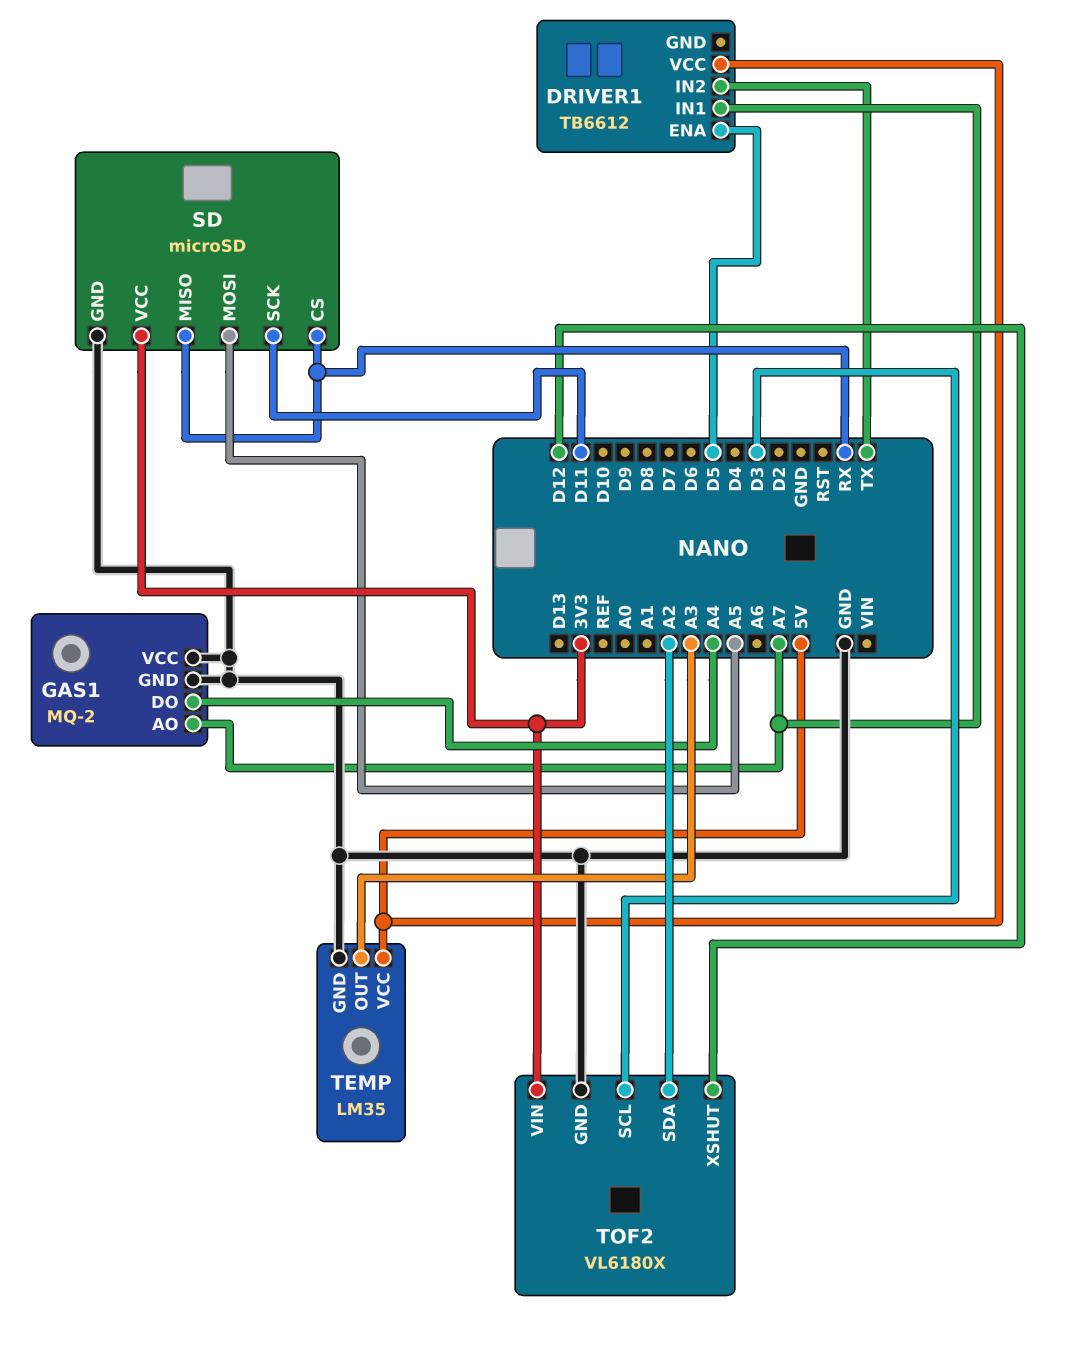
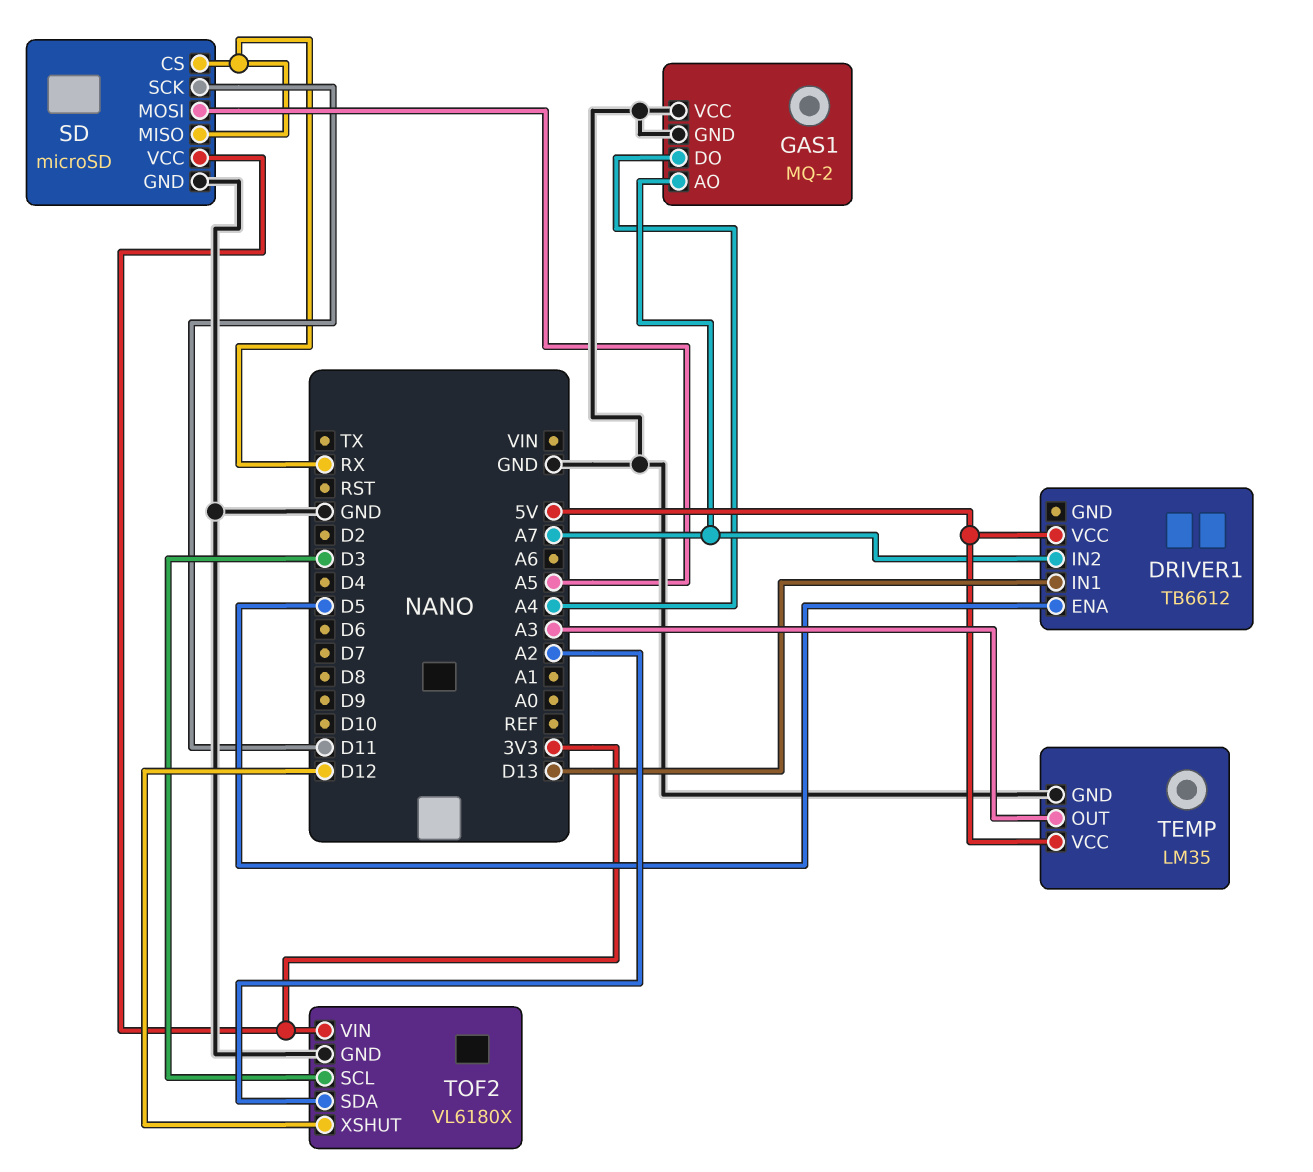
DRIVER1 pin IN1: A7 -> D13
DRIVER1 pin IN2: TX -> A7

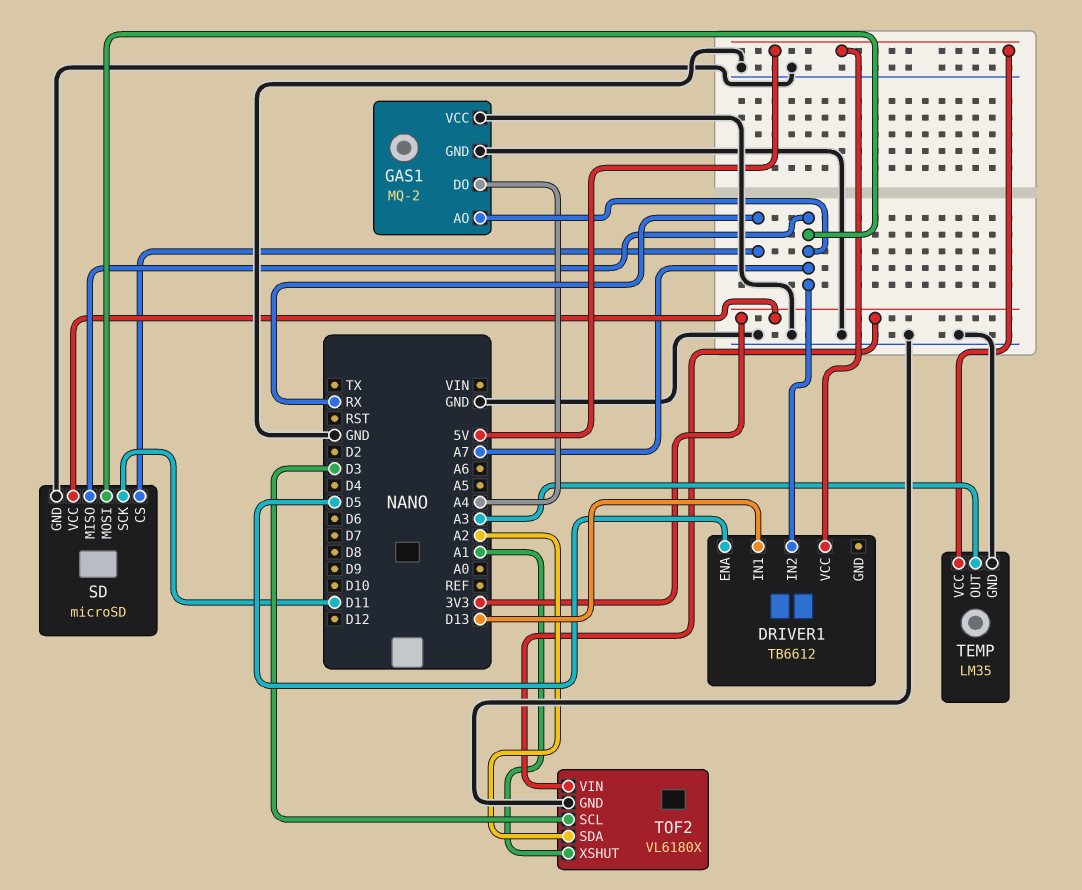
SD pin MISO: RX -> A7
SD pin MOSI: A5 -> A7
TOF2 pin XSHUT: D12 -> A1

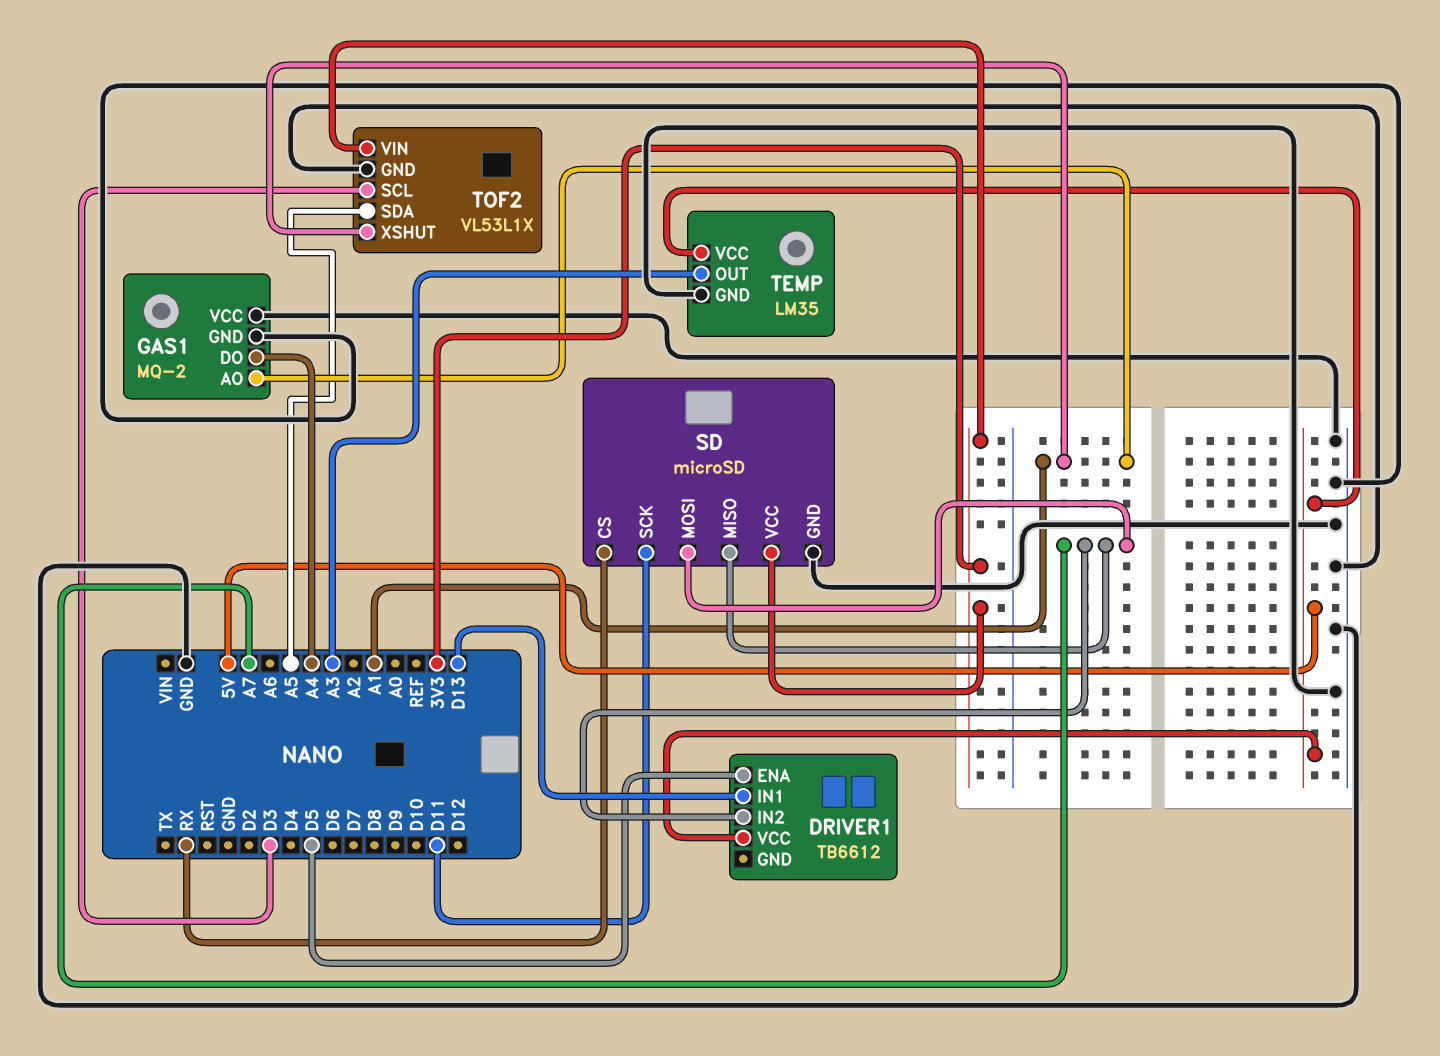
GAS1 pin AO: A7 -> A1
TOF2: VL6180X -> VL53L1X
TOF2 pin SDA: A2 -> A5

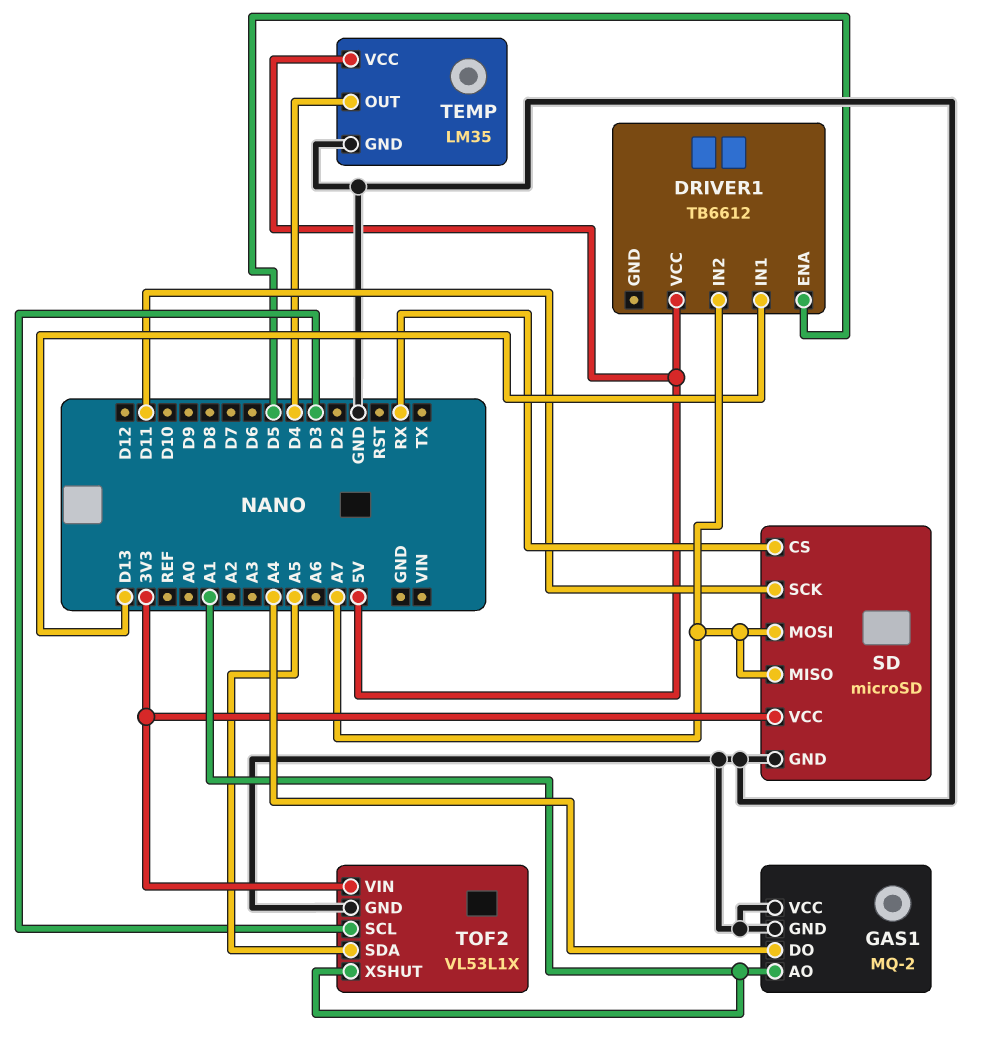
TEMP pin OUT: A3 -> D4

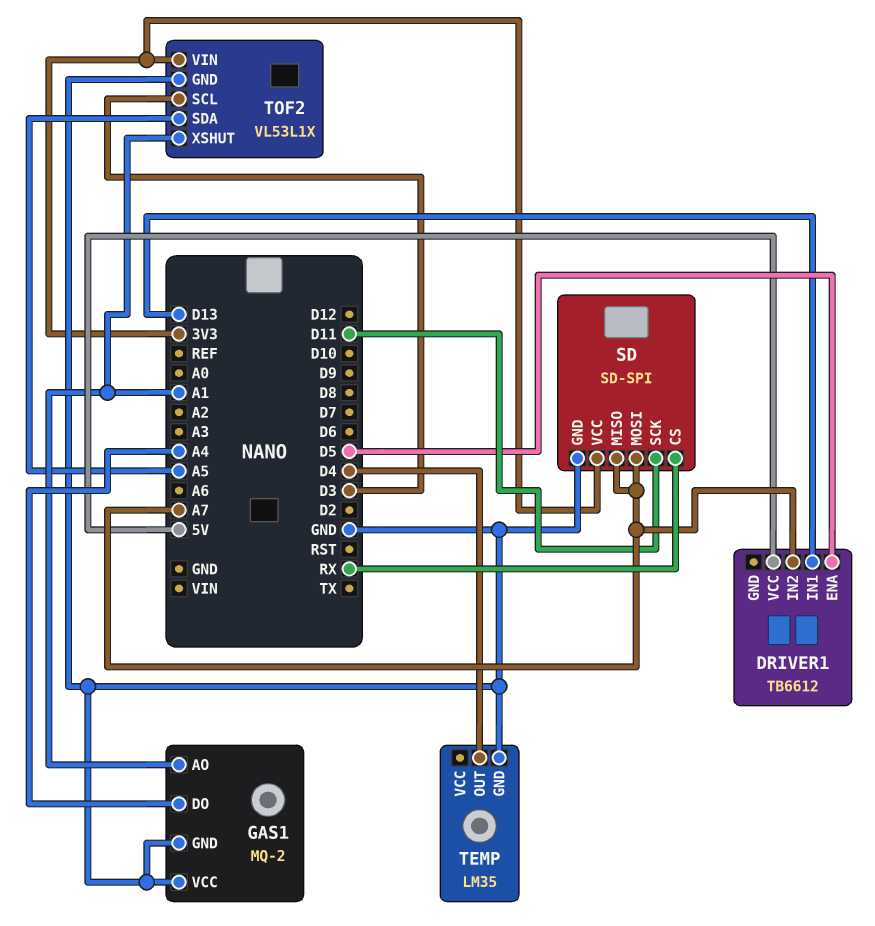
SD: microSD -> SD-SPI
TEMP pin VCC: 5V -> none

